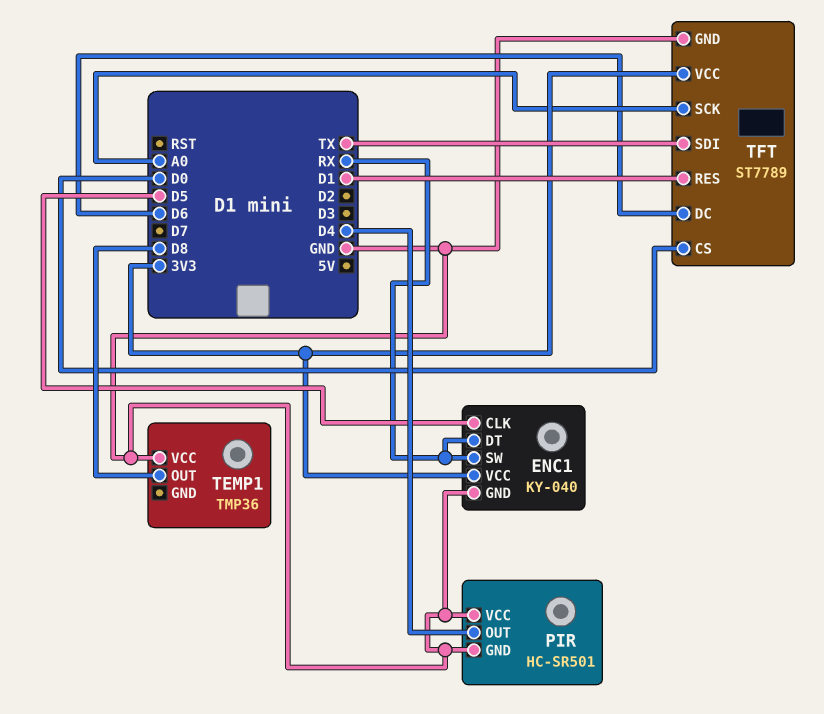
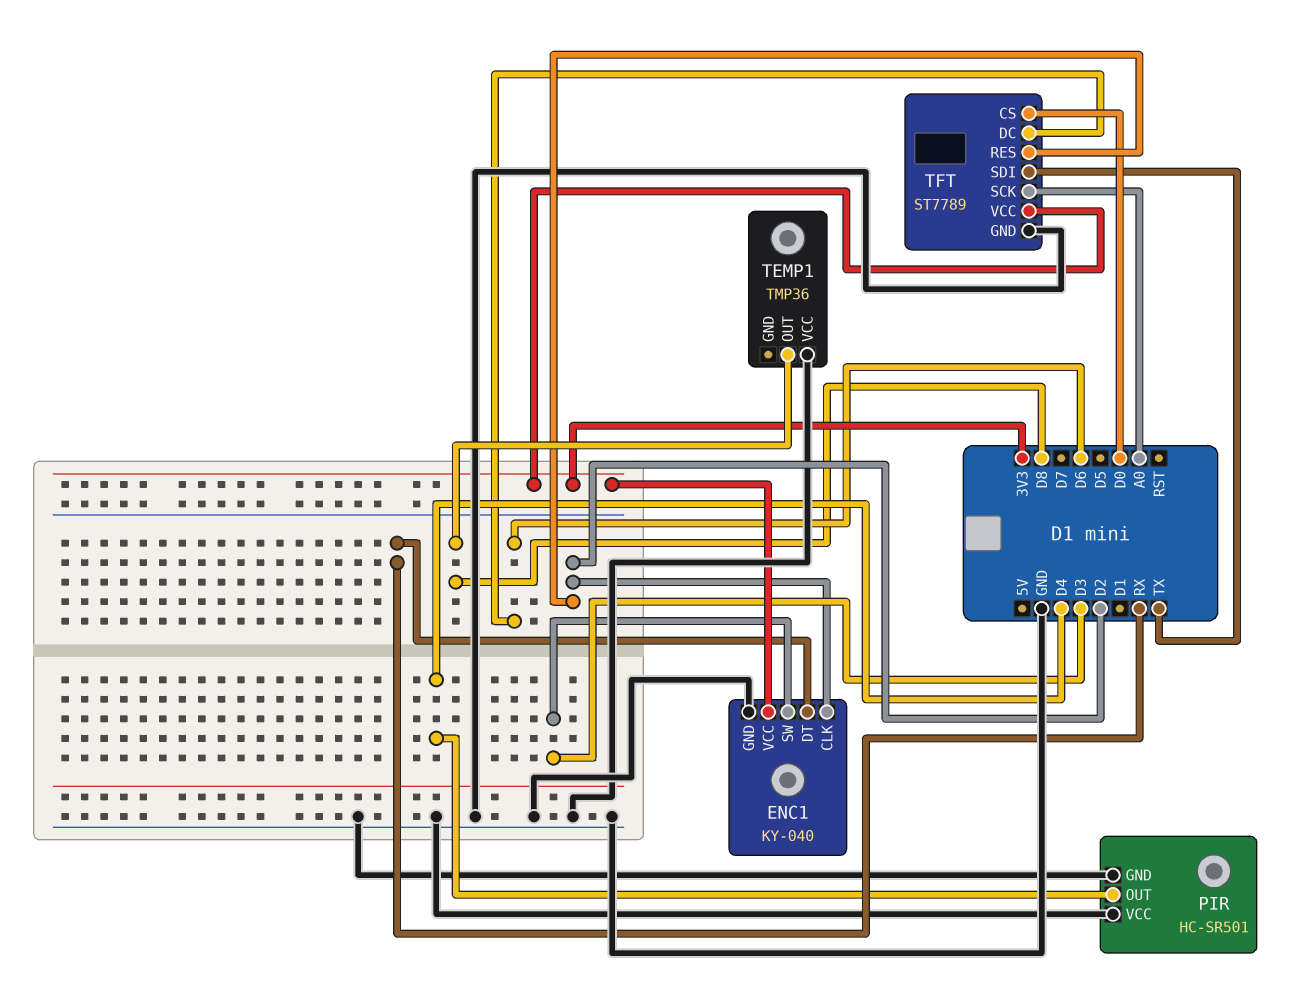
ENC1 pin CLK: D5 -> D2
ENC1 pin SW: RX -> D3
TFT pin RES: D1 -> D2

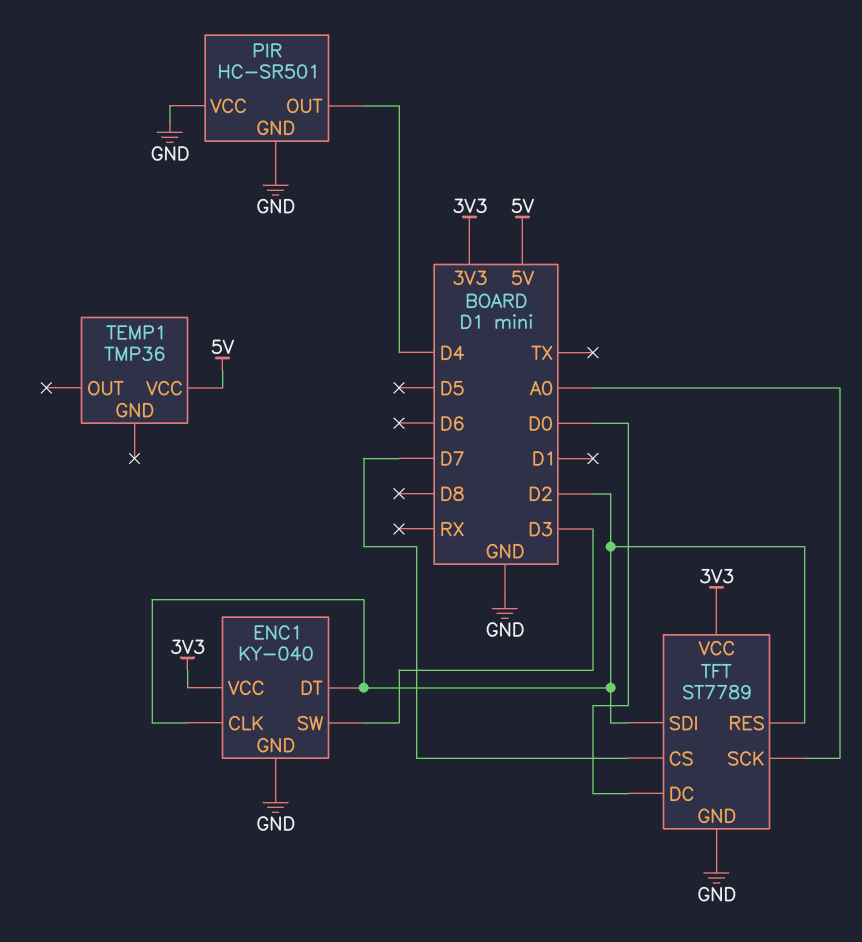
ENC1 pin DT: RX -> D2
TEMP1 pin OUT: D8 -> none
TEMP1 pin VCC: GND -> 5V
TFT pin CS: D0 -> D7
TFT pin DC: D6 -> D0
TFT pin SDI: TX -> D2

